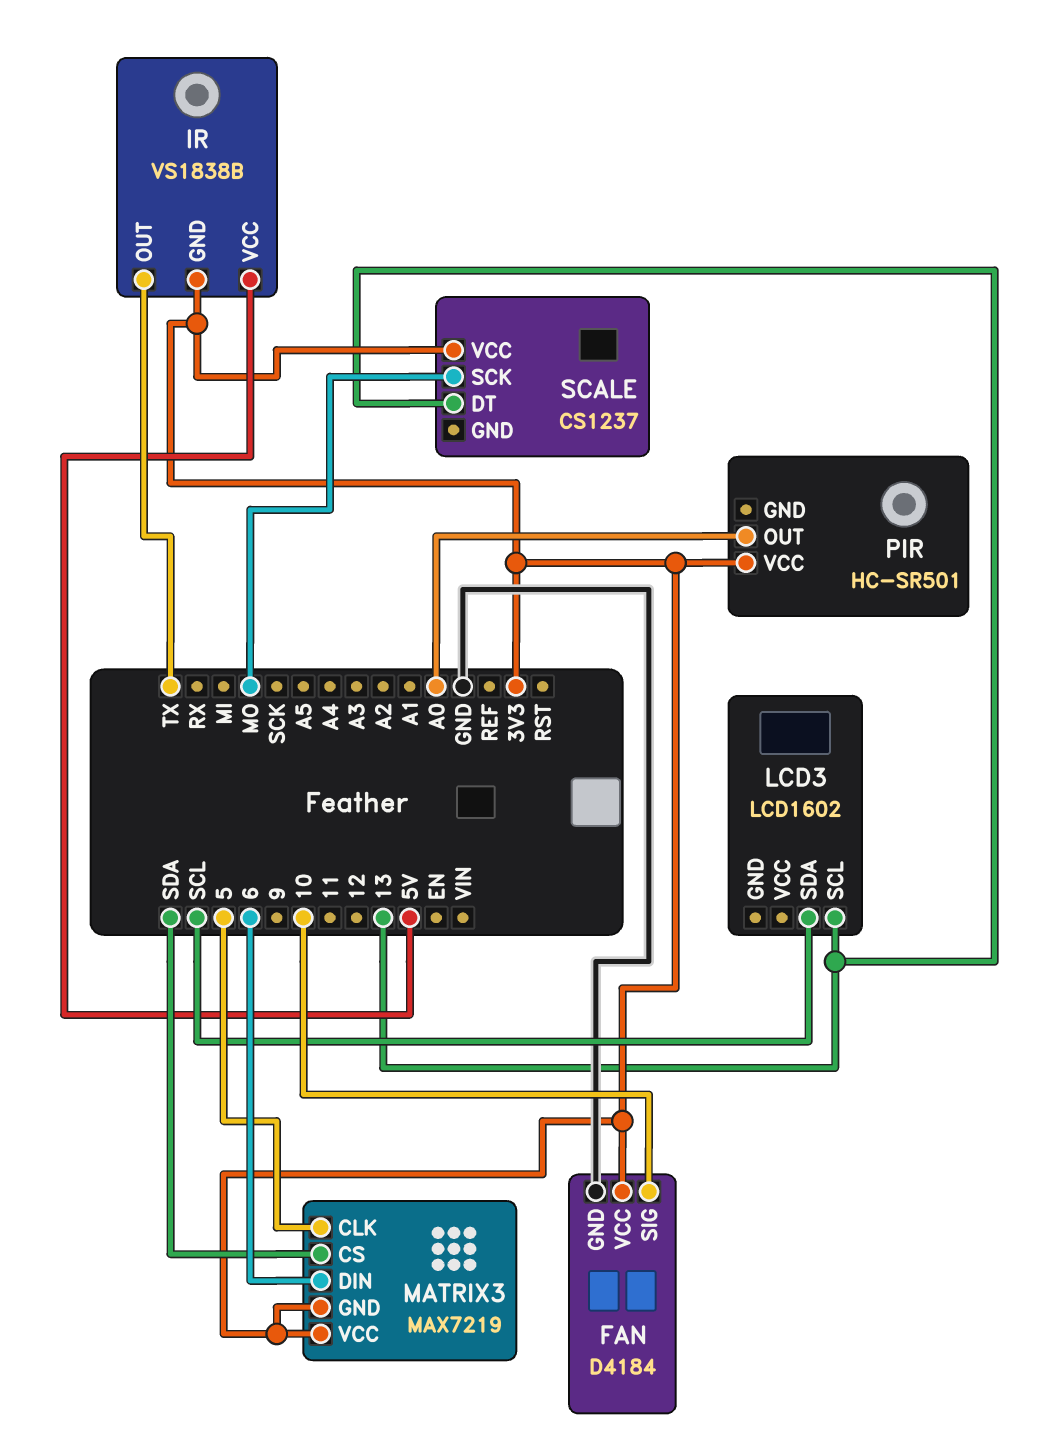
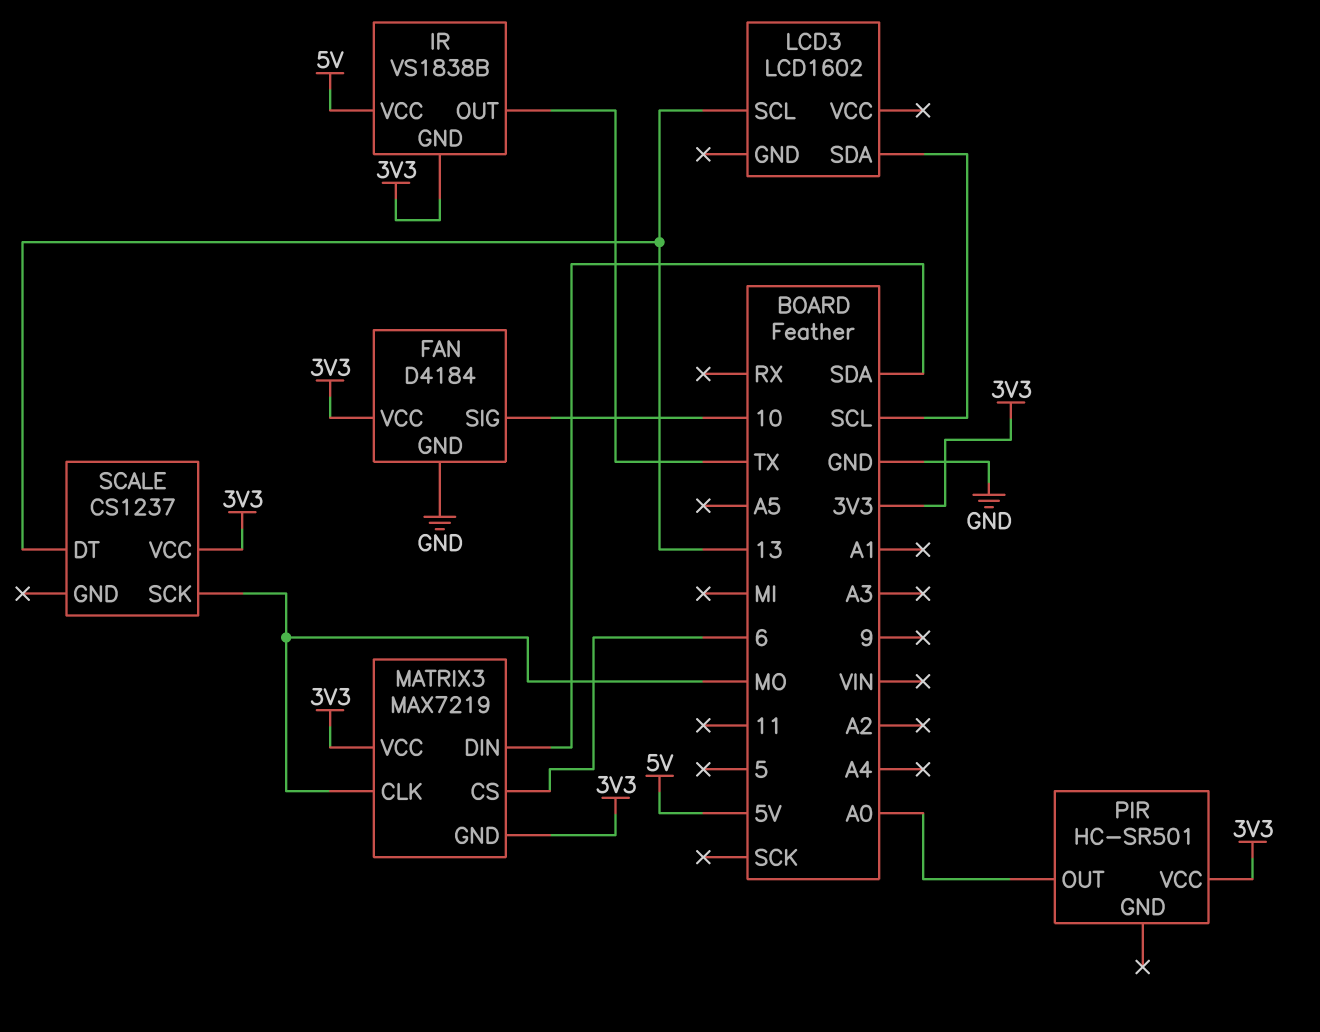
MATRIX3 pin CLK: 5 -> MO
MATRIX3 pin CS: SDA -> 6
MATRIX3 pin DIN: 6 -> SDA

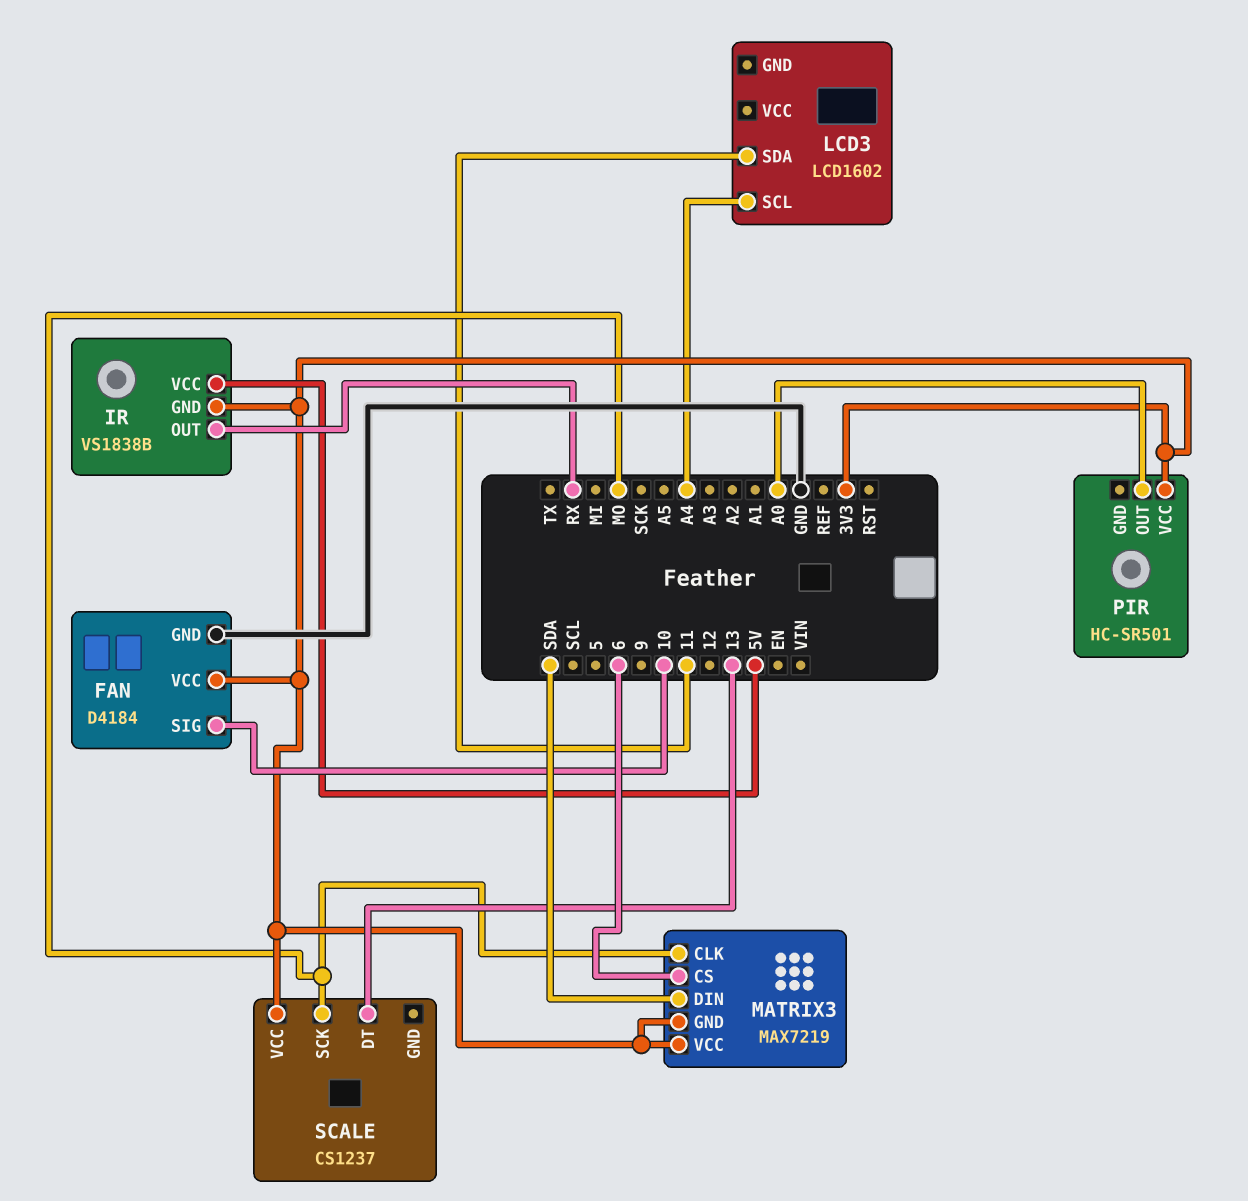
IR pin OUT: TX -> RX
LCD3 pin SCL: 13 -> A4
LCD3 pin SDA: SCL -> 11

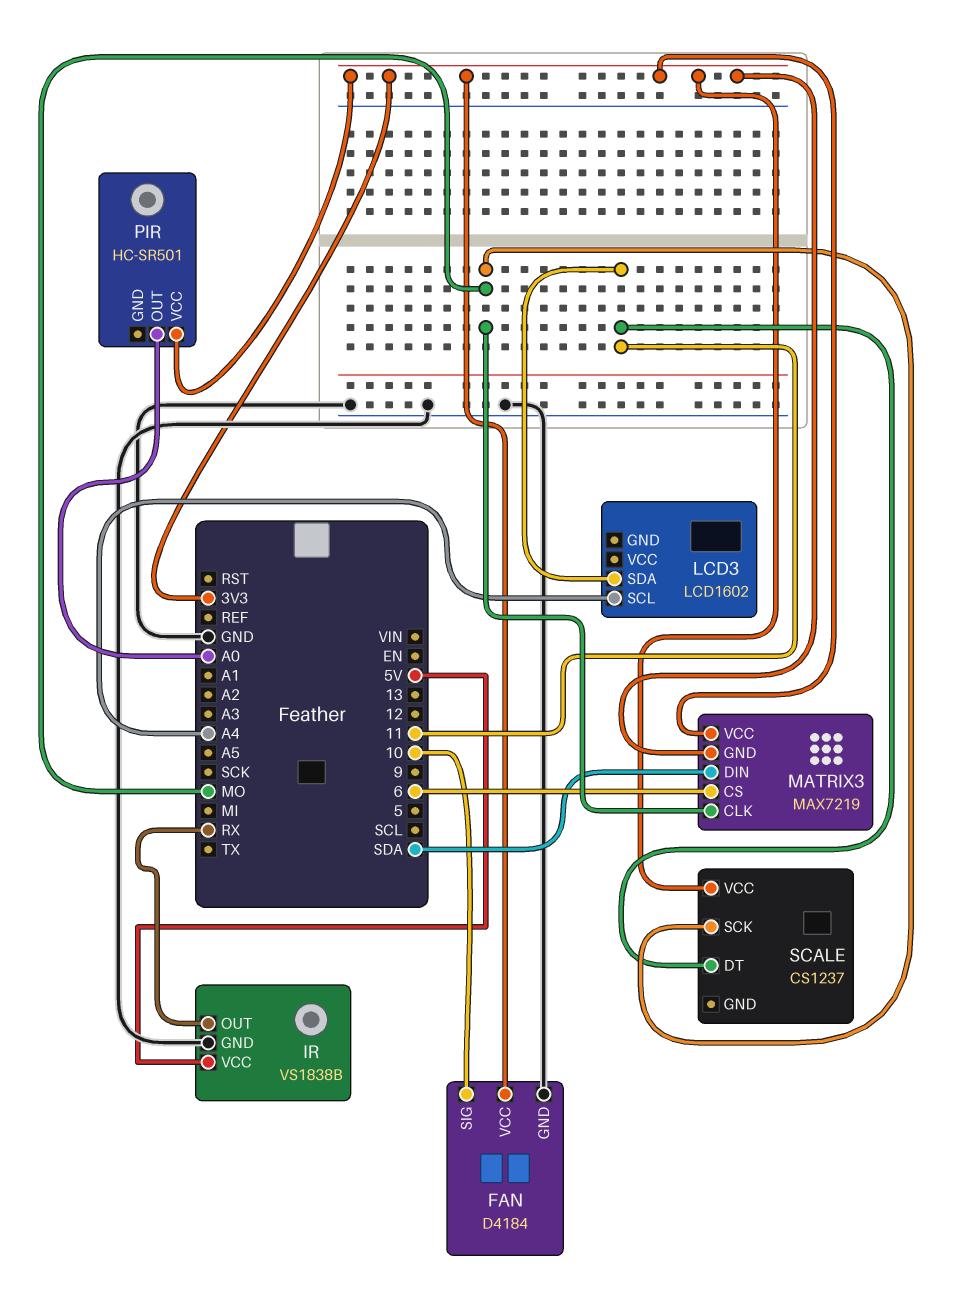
IR pin GND: 3V3 -> GND
SCALE pin DT: 13 -> 11

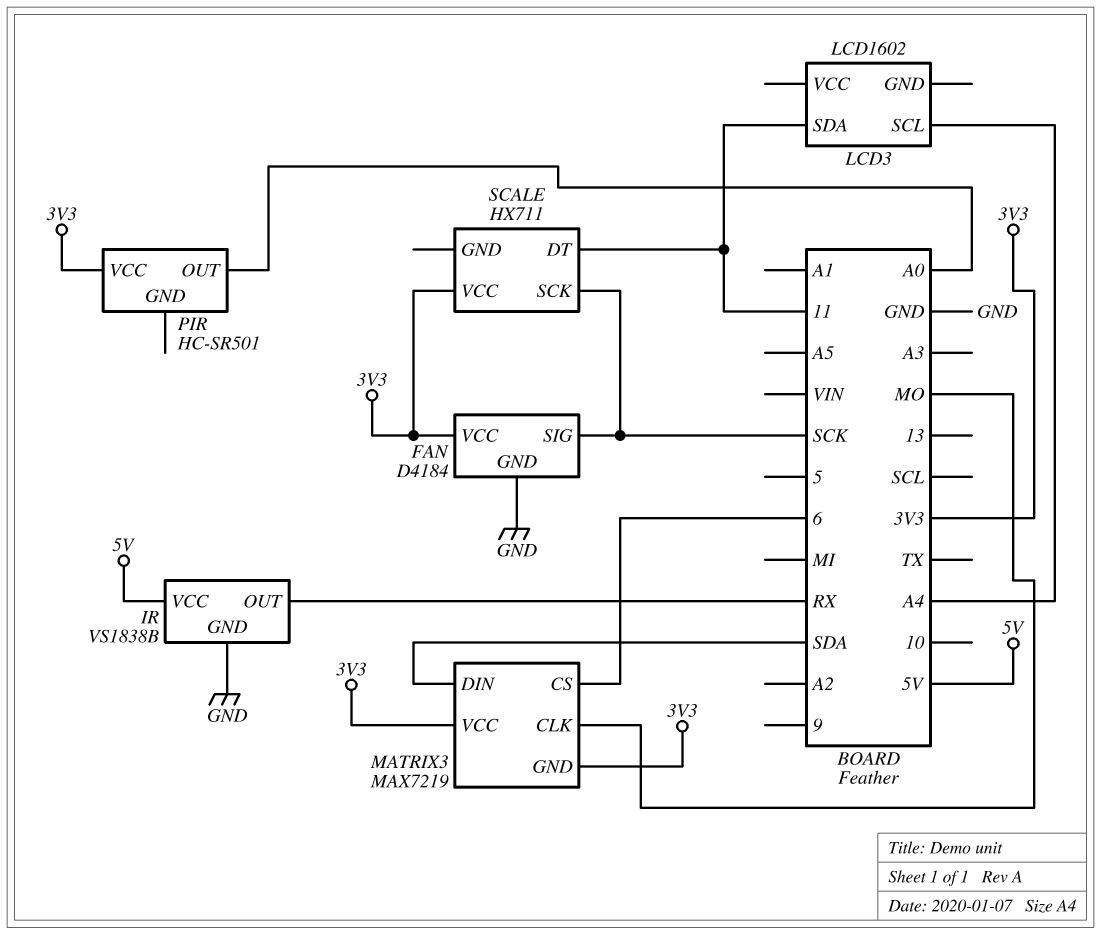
FAN pin SIG: 10 -> SCK
SCALE: CS1237 -> HX711
SCALE pin SCK: MO -> SCK

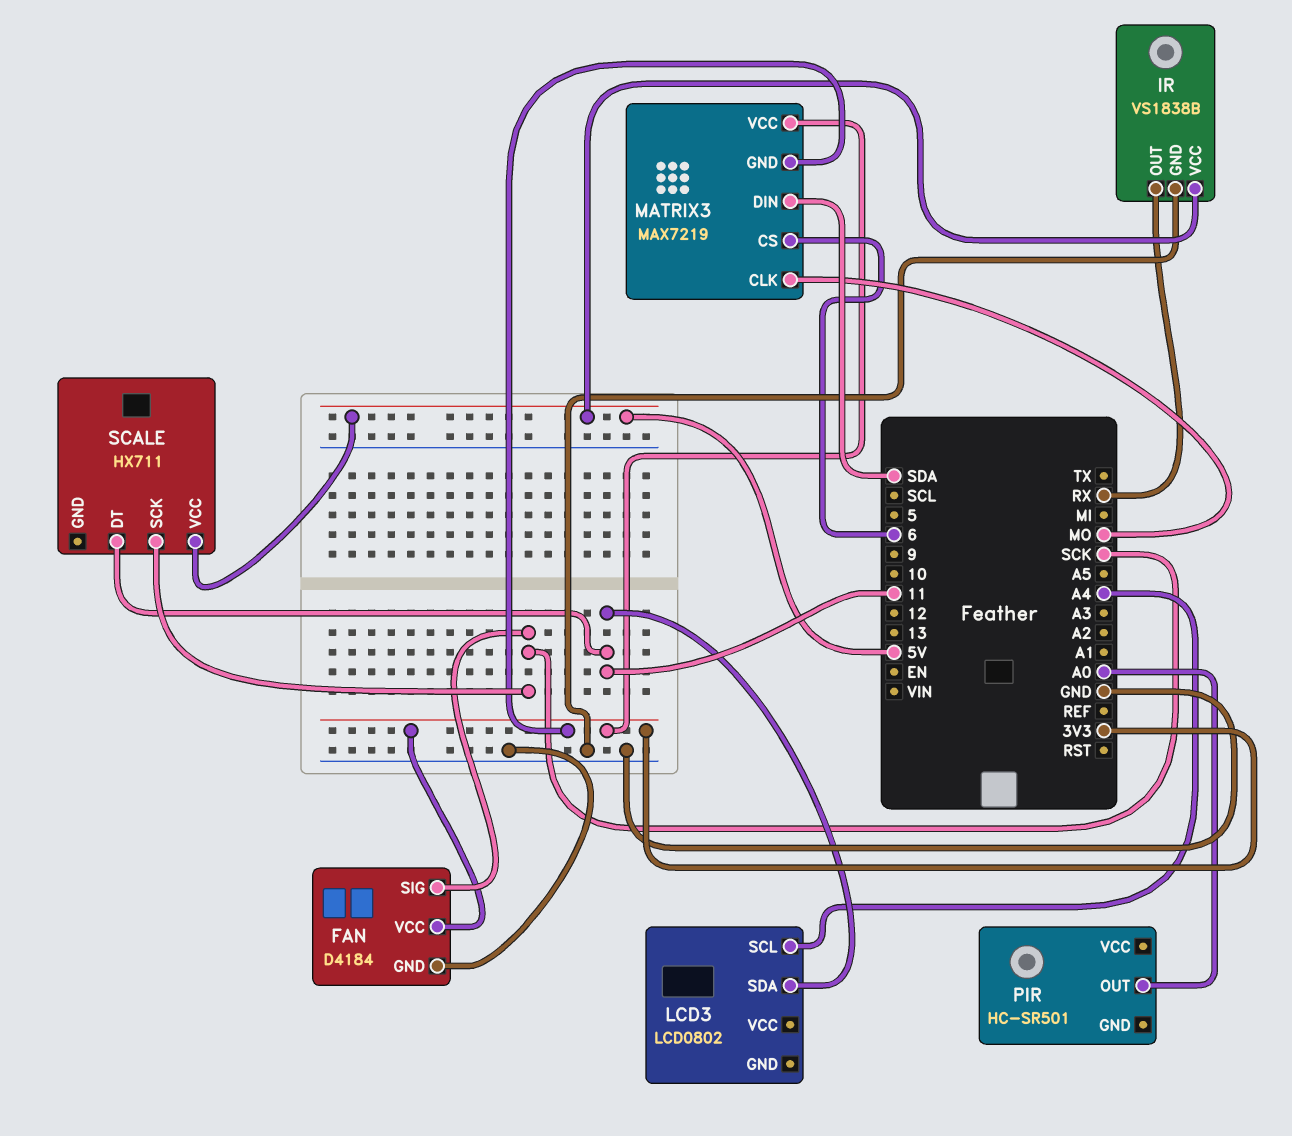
LCD3: LCD1602 -> LCD0802
PIR pin VCC: 3V3 -> none
SCALE pin VCC: 3V3 -> 5V

